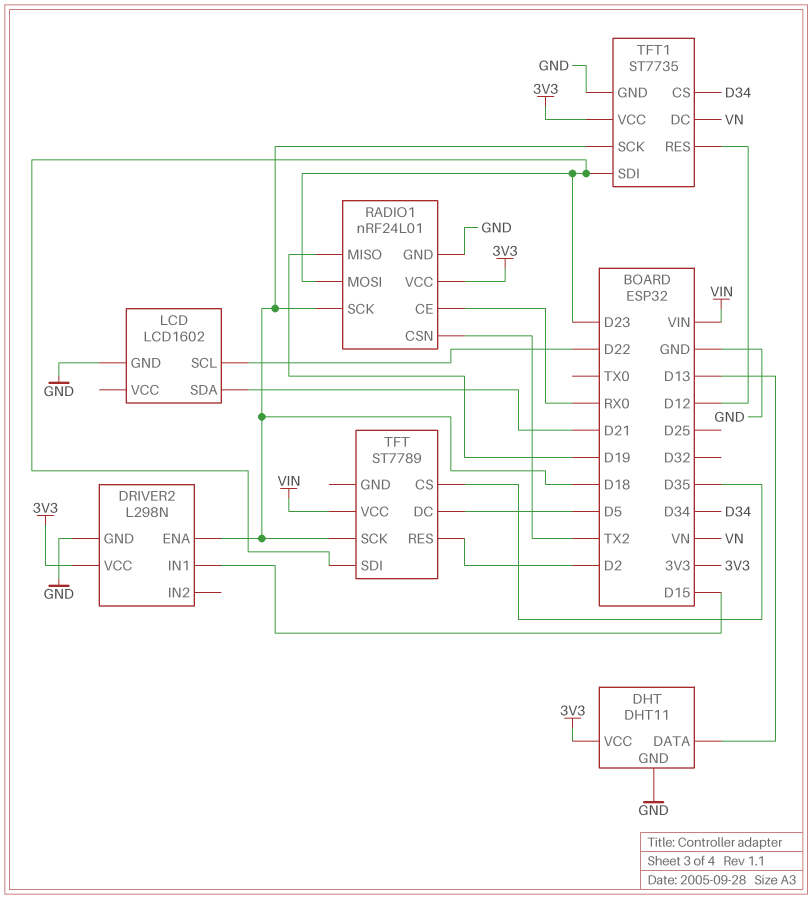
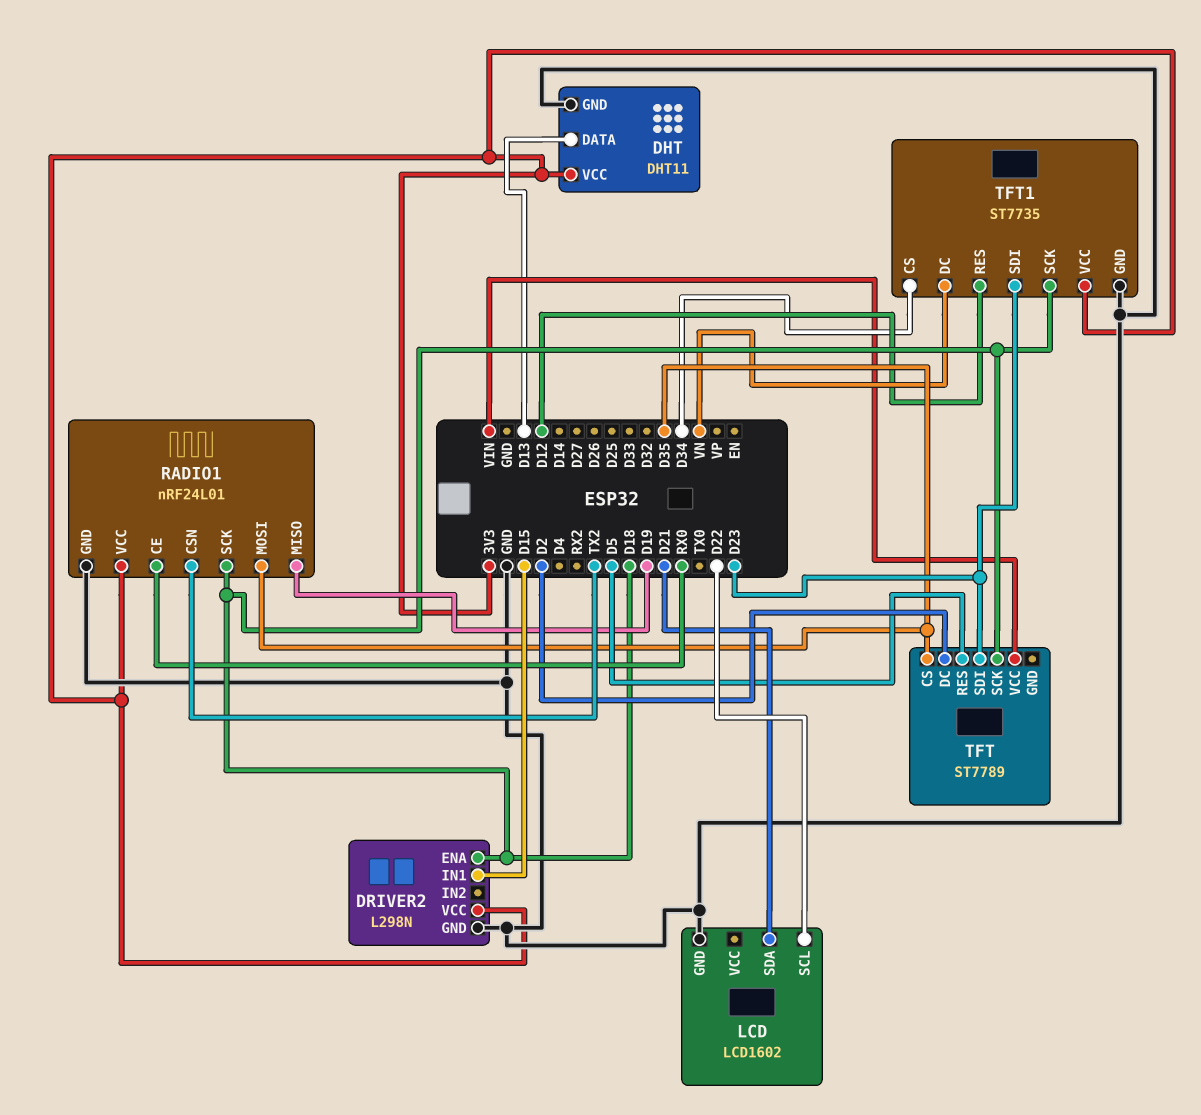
RADIO1 pin MOSI: D23 -> D35
TFT pin DC: D5 -> D2
TFT pin RES: D2 -> D5

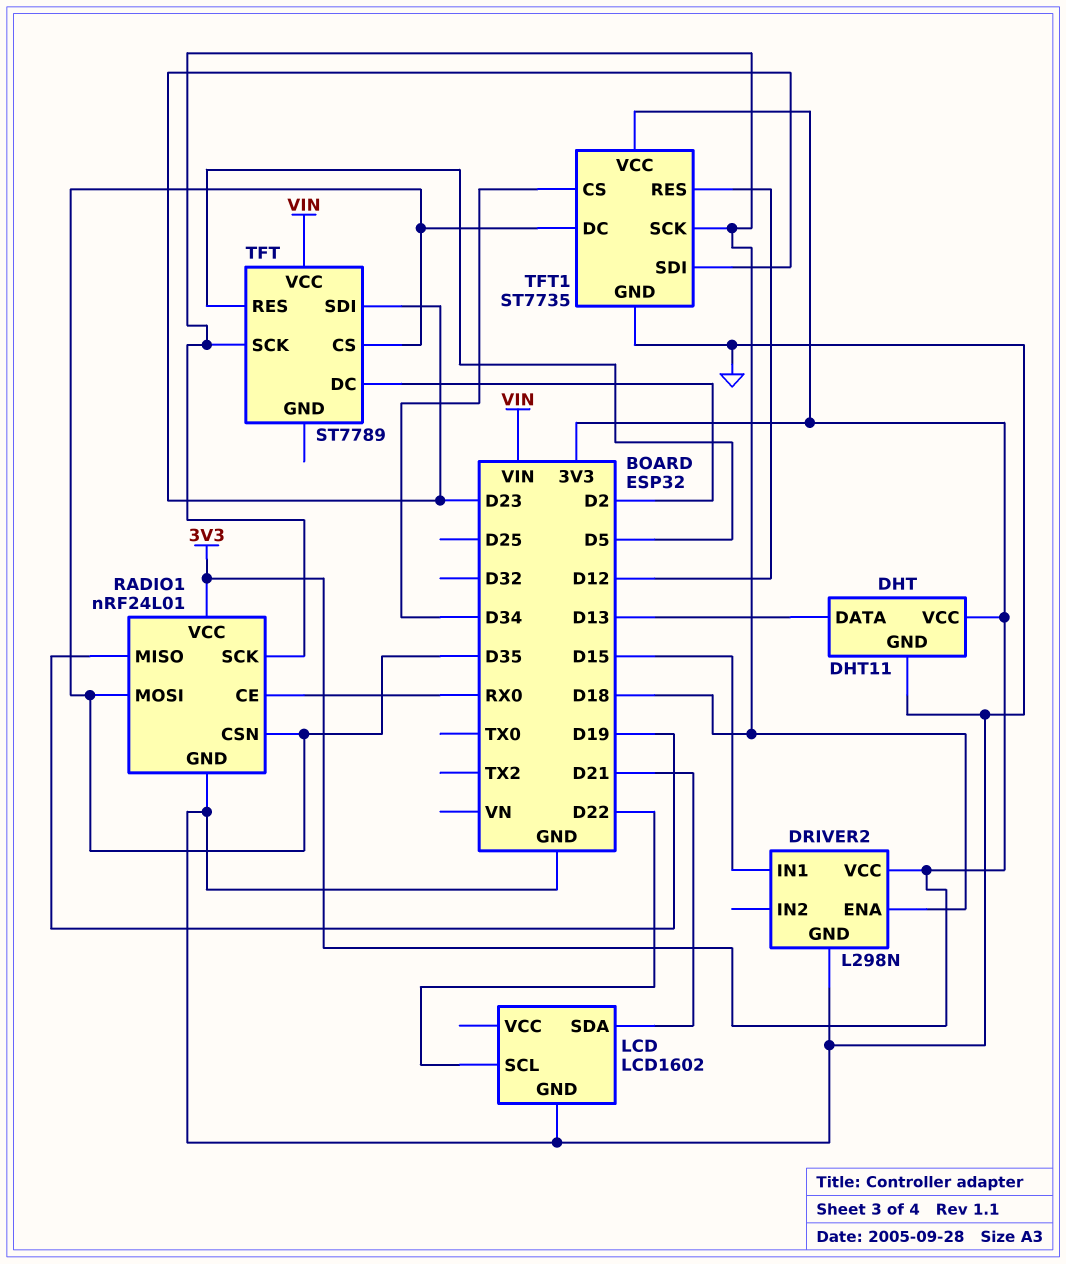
RADIO1 pin CSN: TX2 -> D35
TFT1 pin DC: VN -> D35

